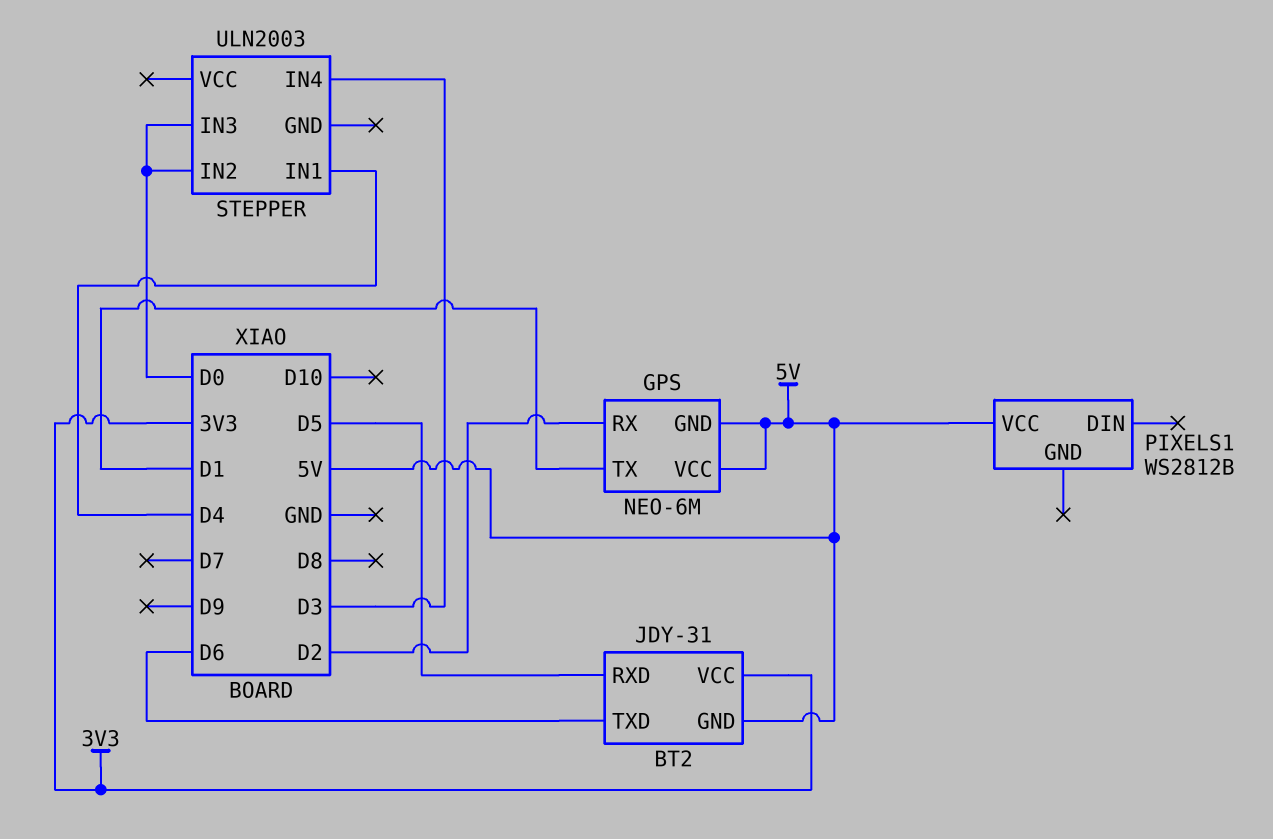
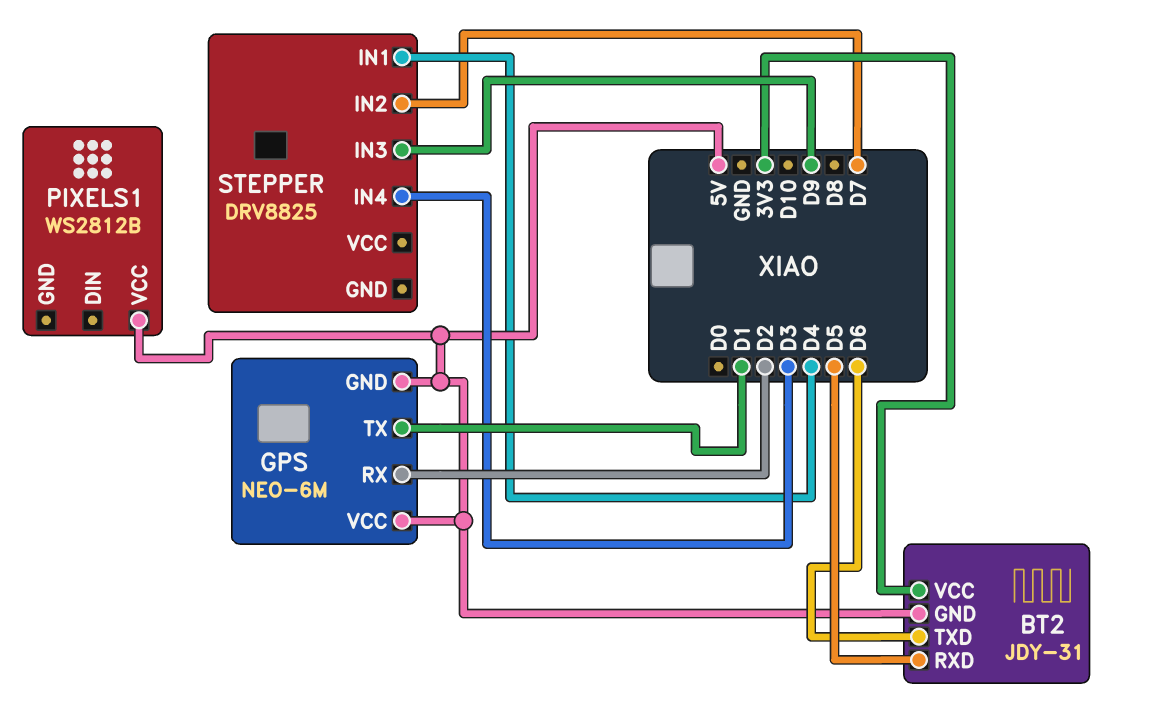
STEPPER: ULN2003 -> DRV8825
STEPPER pin IN2: D0 -> D7
STEPPER pin IN3: D0 -> D9

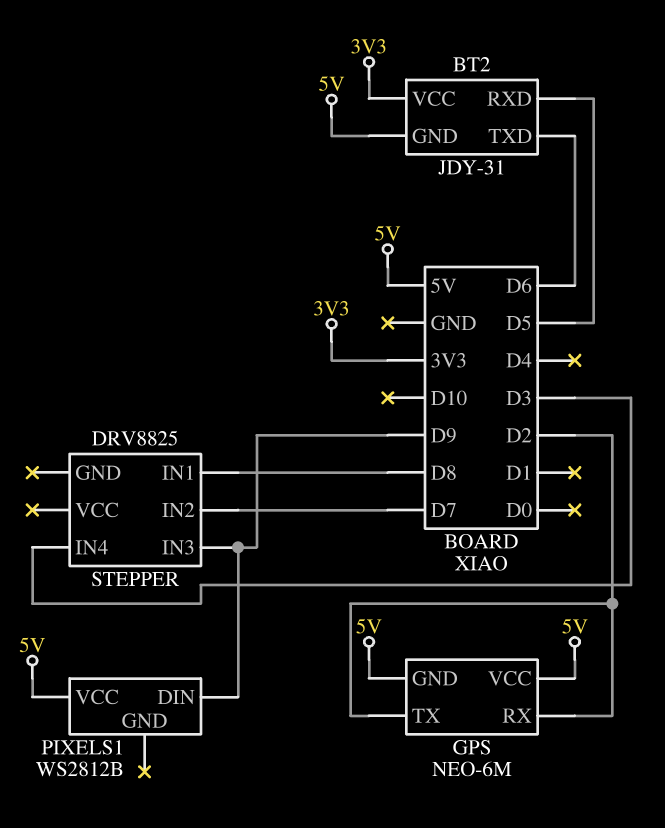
GPS pin TX: D1 -> D2
PIXELS1 pin DIN: none -> D9
STEPPER pin IN1: D4 -> D8

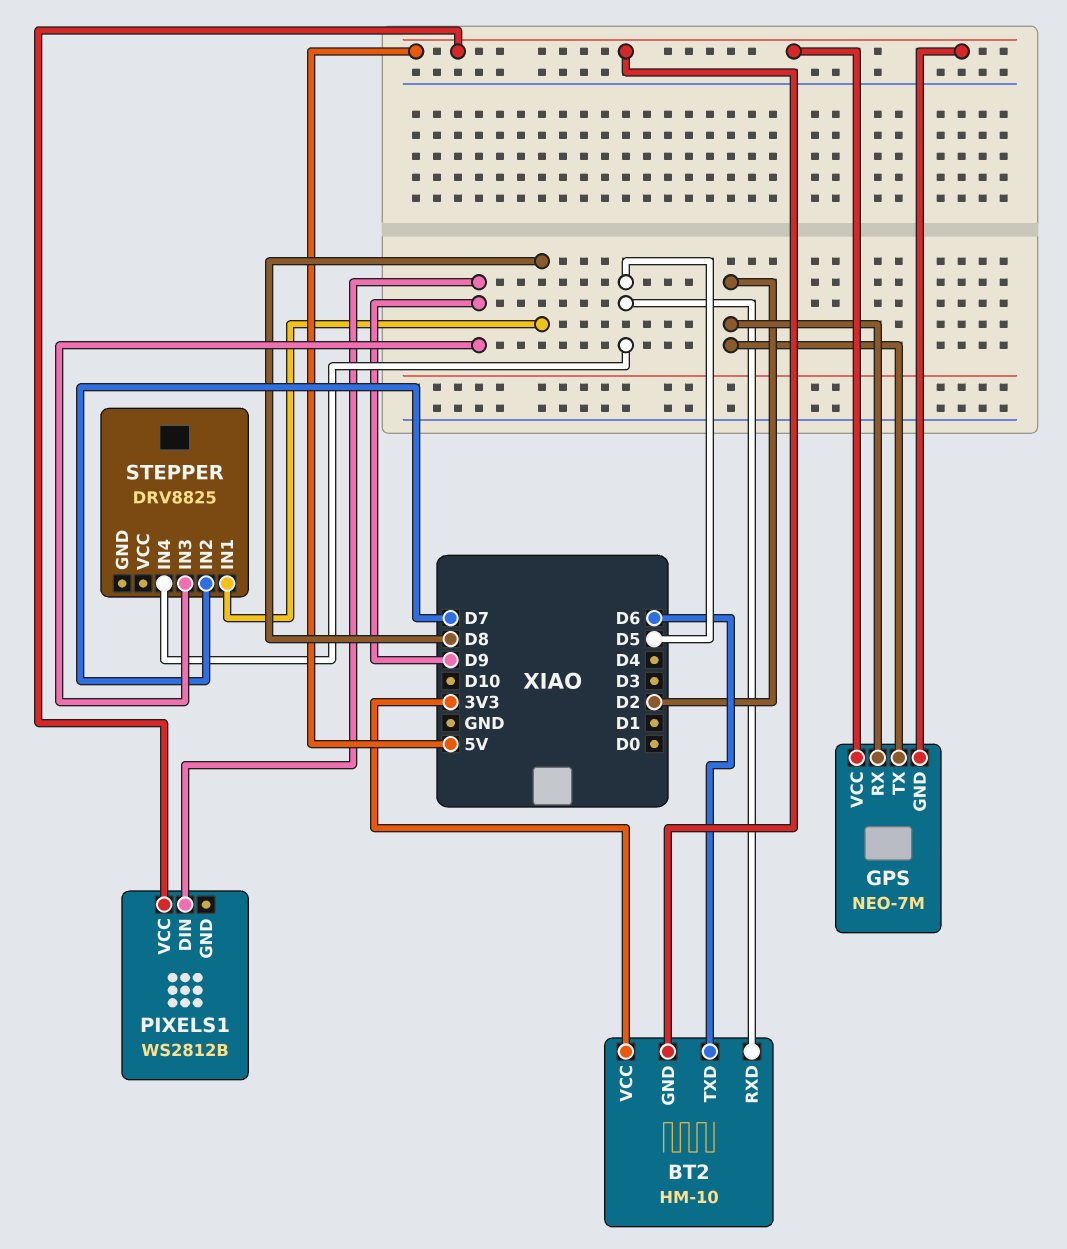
BT2: JDY-31 -> HM-10
GPS: NEO-6M -> NEO-7M
STEPPER pin IN4: D3 -> D5

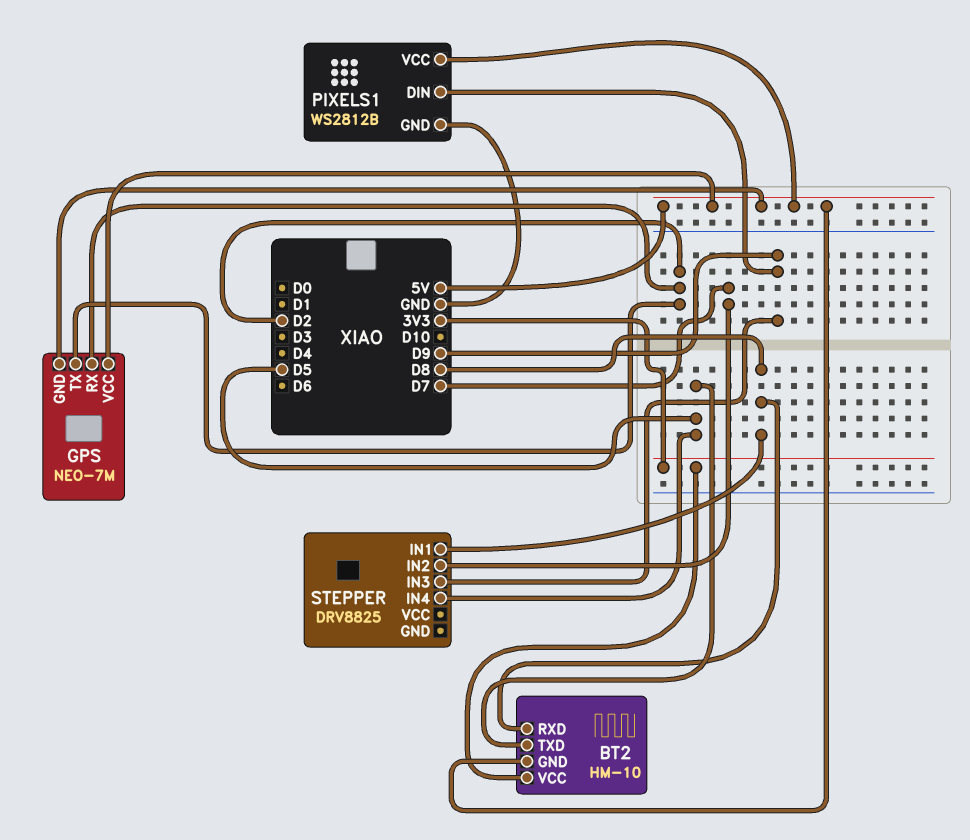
BT2 pin RXD: D5 -> D8
BT2 pin TXD: D6 -> D5
PIXELS1 pin GND: none -> GND

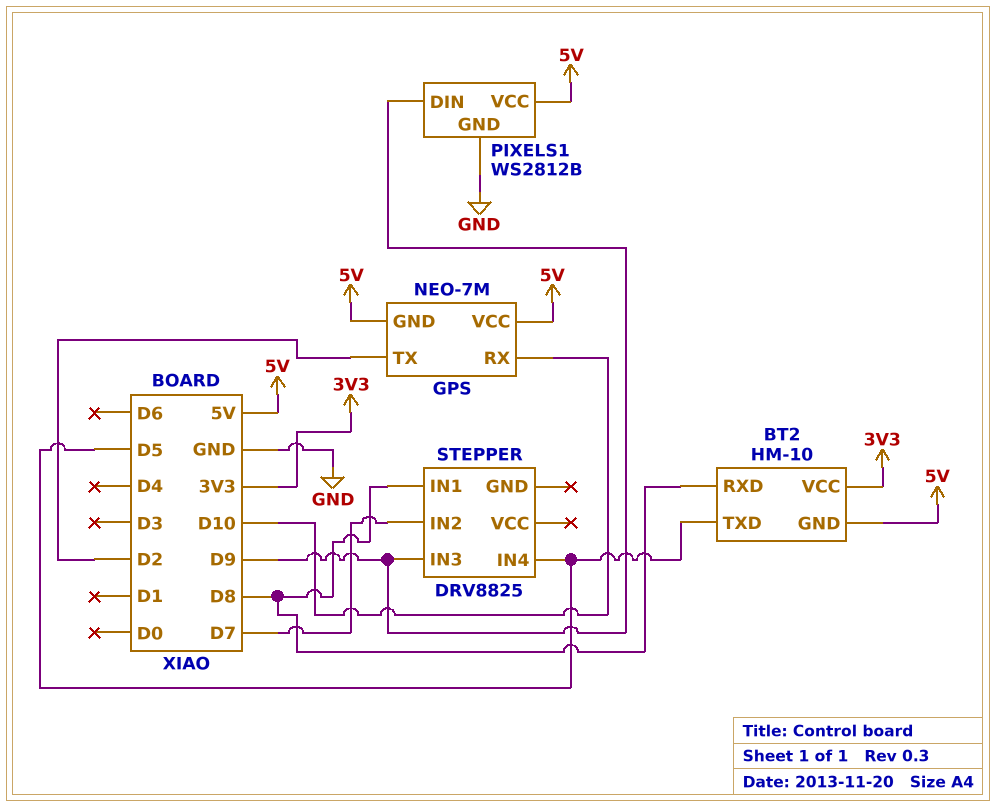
GPS pin RX: D2 -> D10

